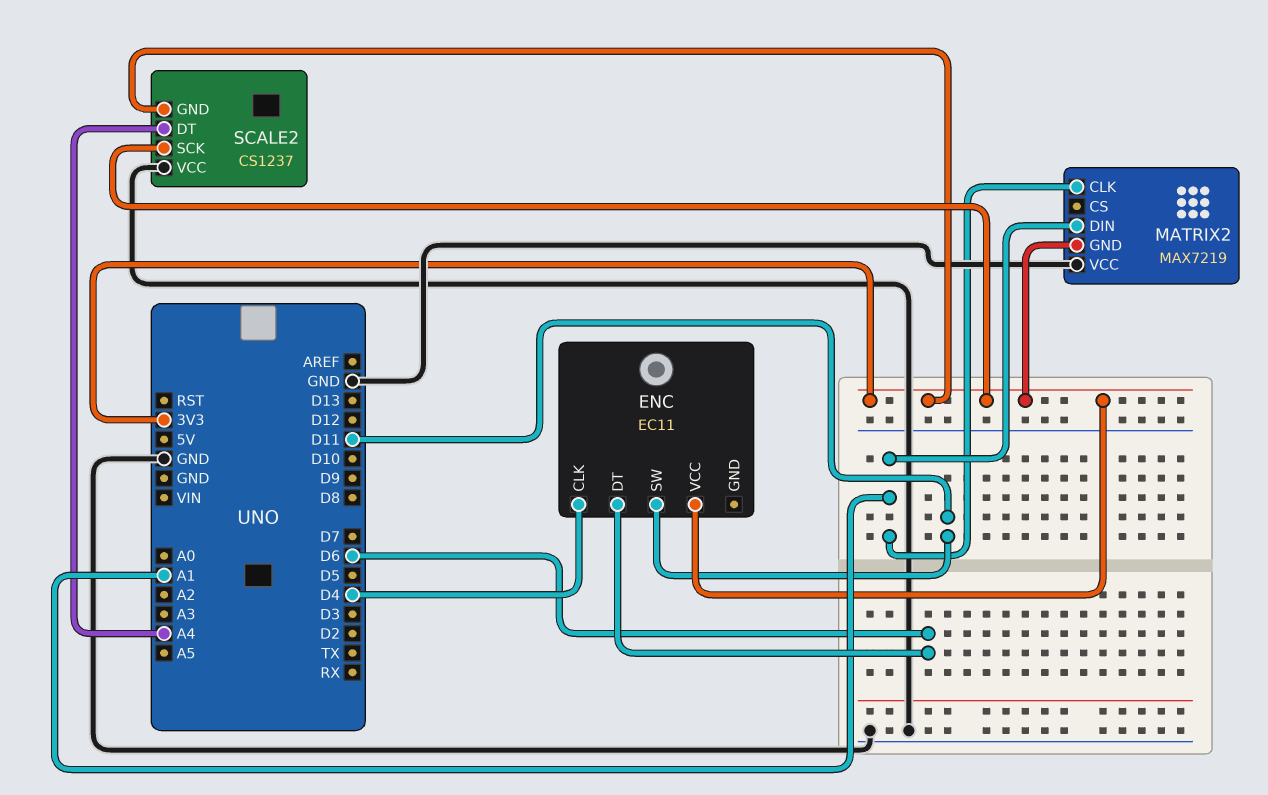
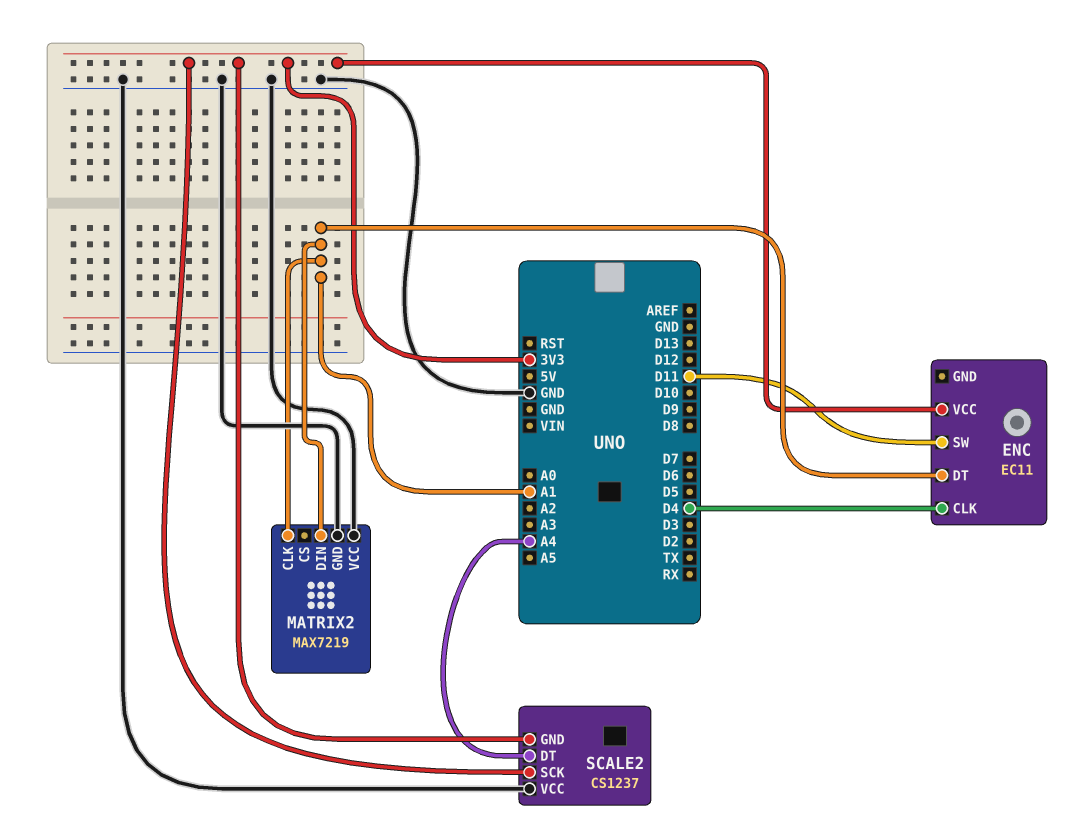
ENC pin DT: D6 -> A1
MATRIX2 pin GND: 3V3 -> GND

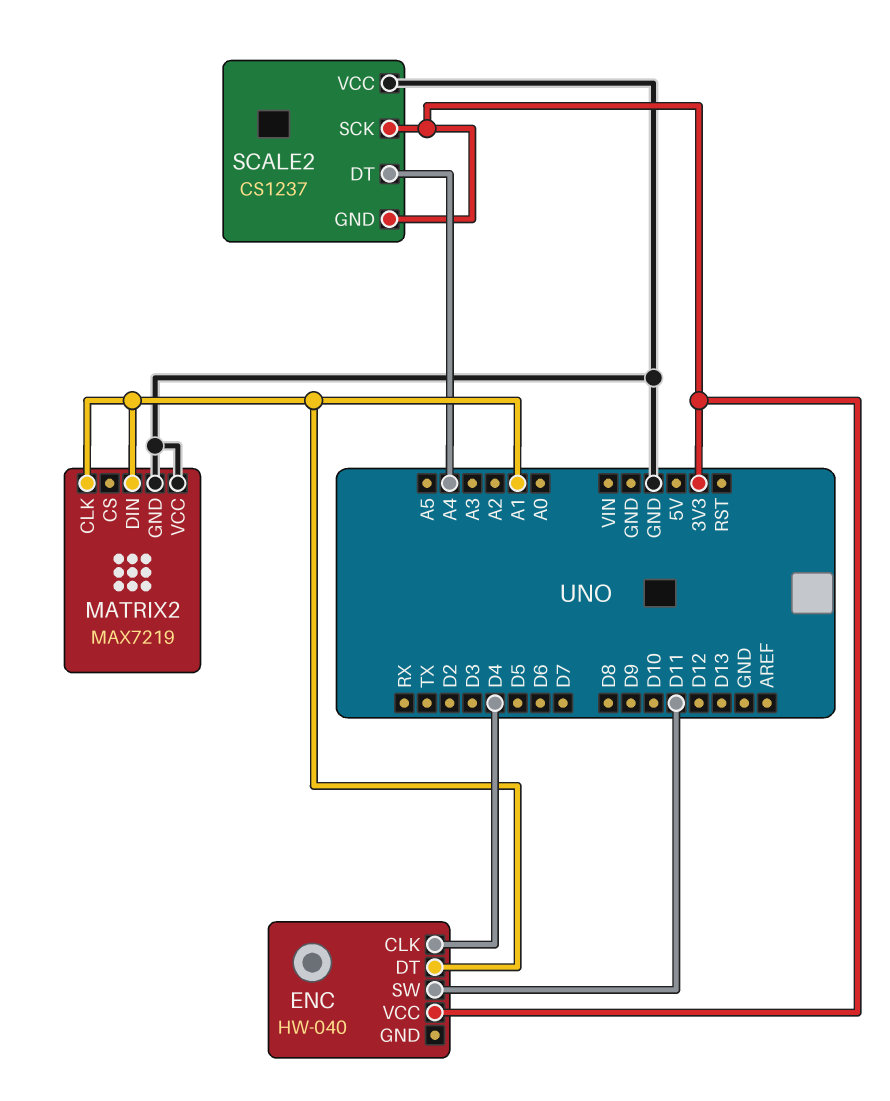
ENC: EC11 -> HW-040

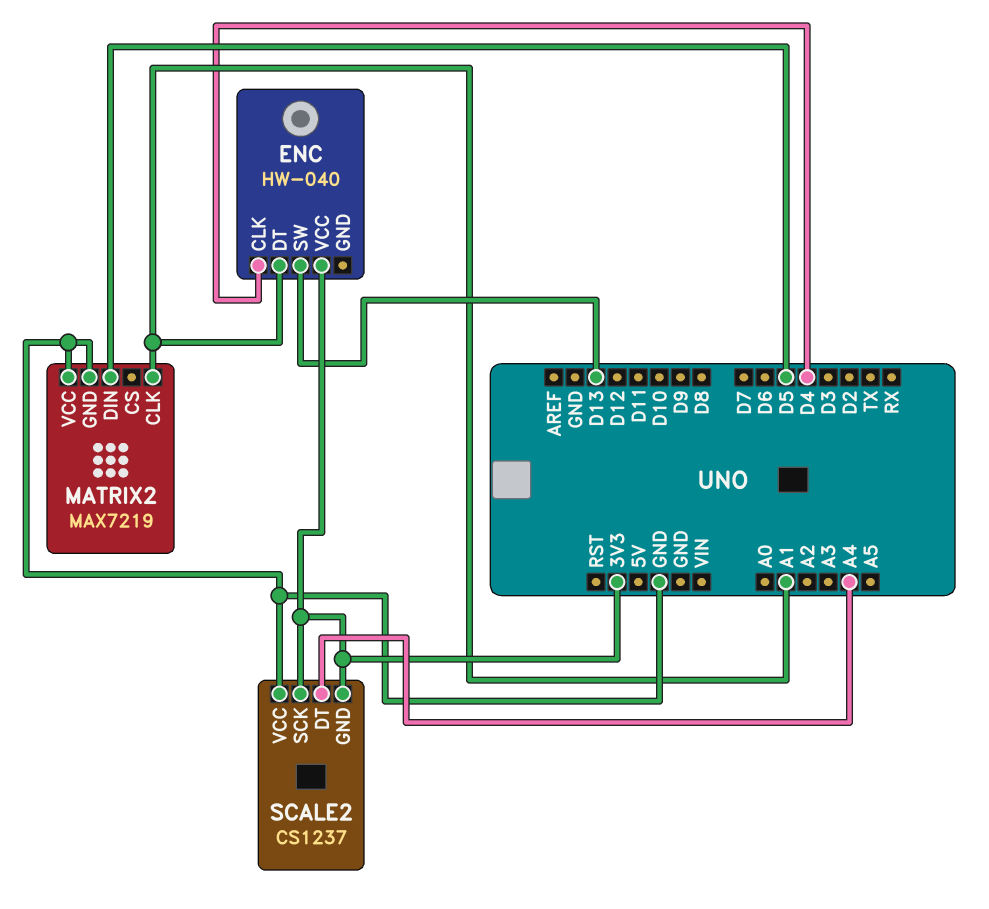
ENC pin SW: D11 -> D13
MATRIX2 pin DIN: A1 -> D5

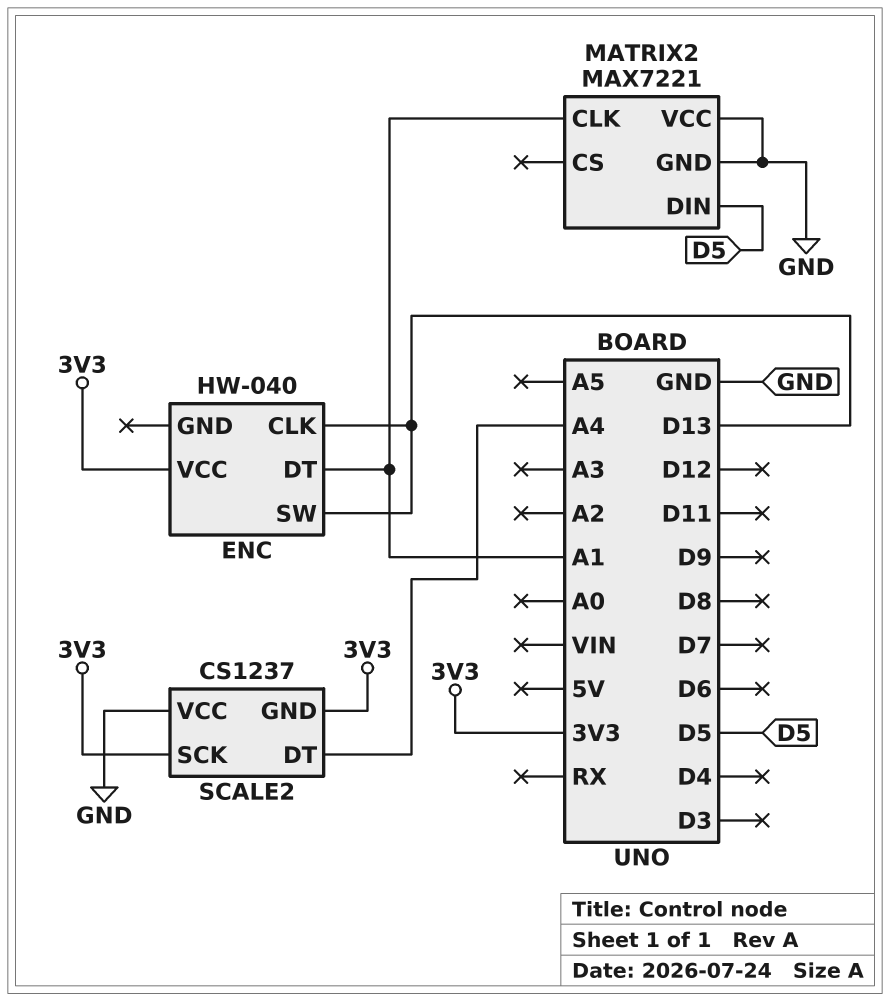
ENC pin CLK: D4 -> D13
MATRIX2: MAX7219 -> MAX7221

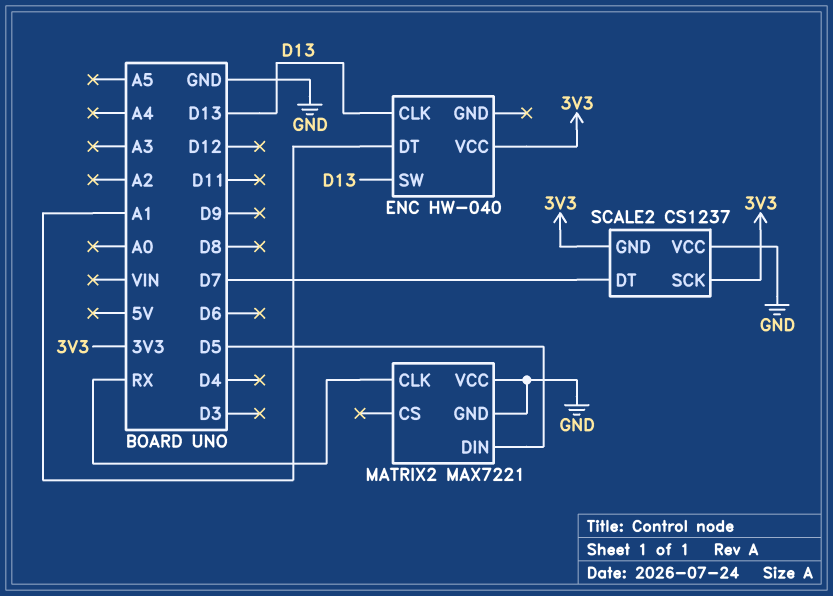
MATRIX2 pin CLK: A1 -> RX
SCALE2 pin DT: A4 -> D7

